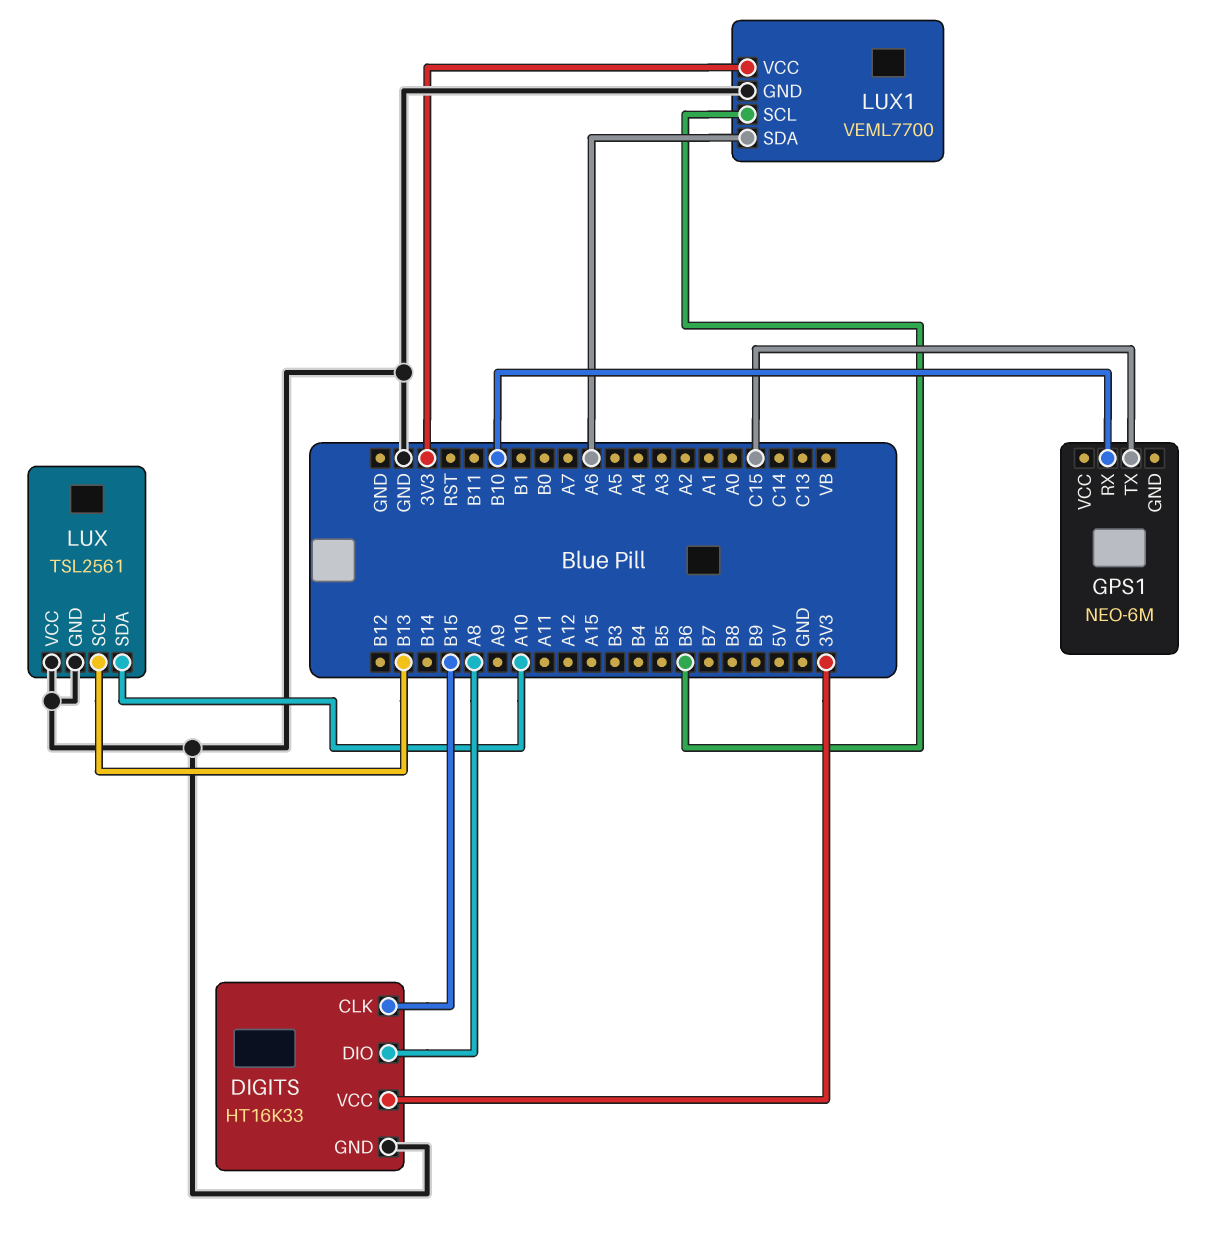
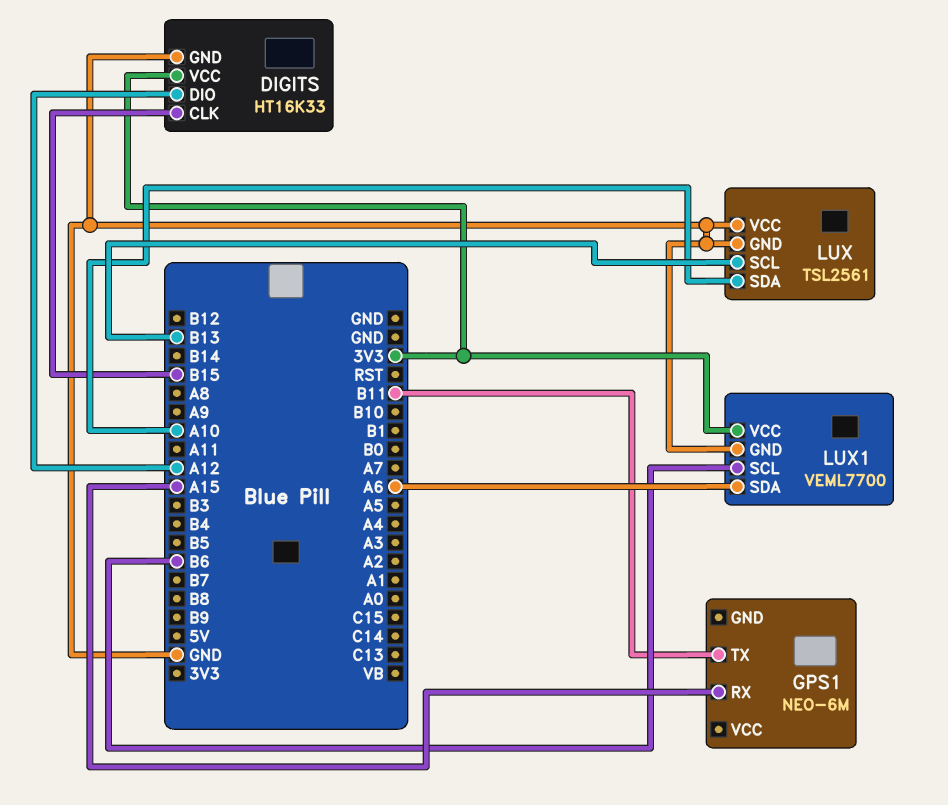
DIGITS pin DIO: A8 -> A12
GPS1 pin RX: B10 -> A15
GPS1 pin TX: C15 -> B11

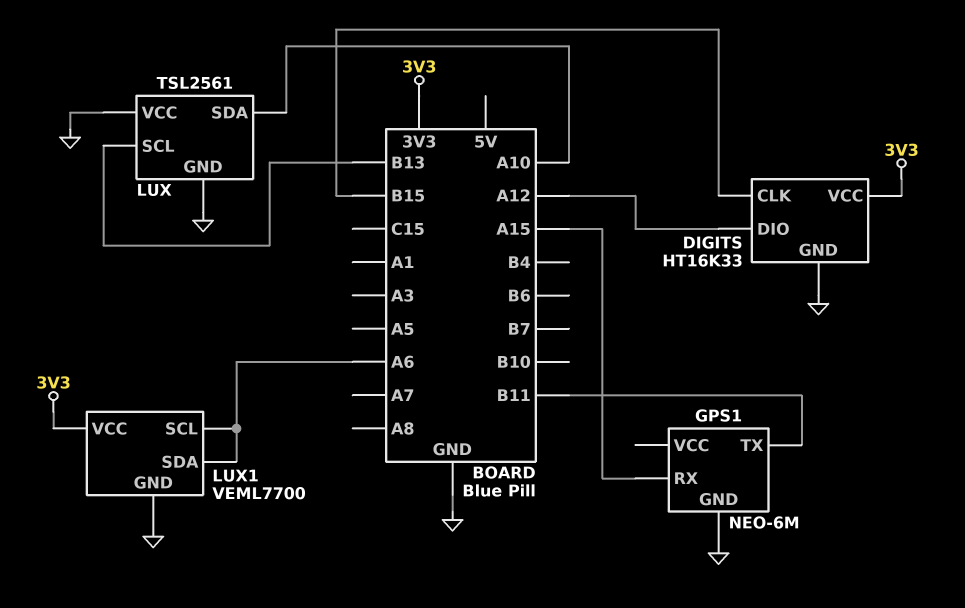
GPS1 pin GND: none -> GND
LUX1 pin SCL: B6 -> A6

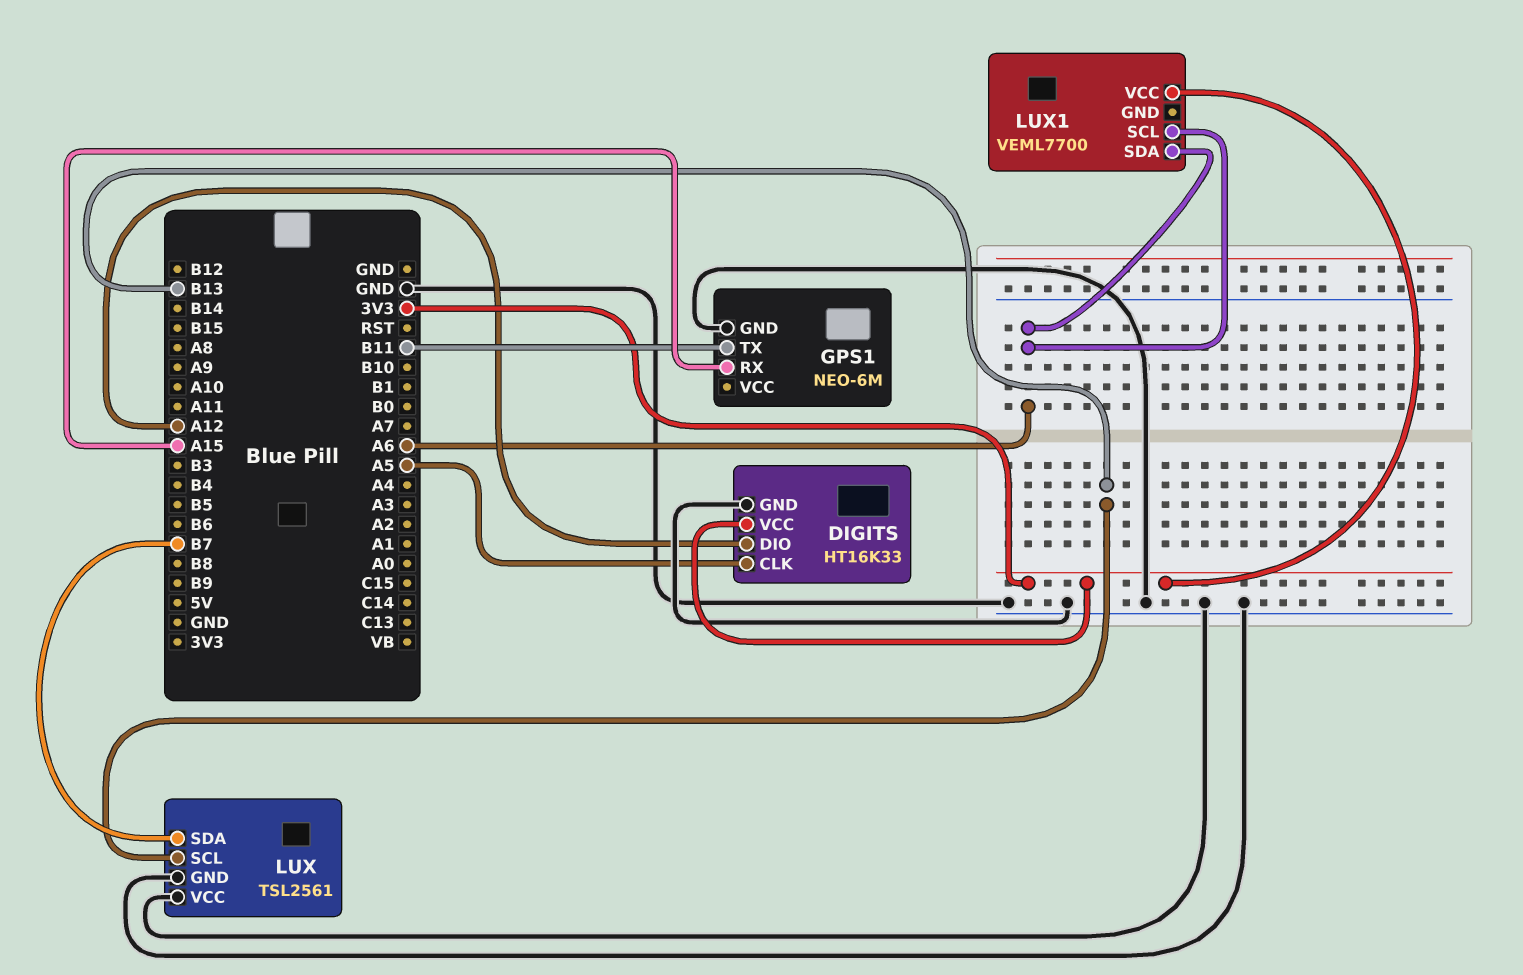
DIGITS pin CLK: B15 -> A5
LUX pin SDA: A10 -> B7
LUX1 pin GND: GND -> none

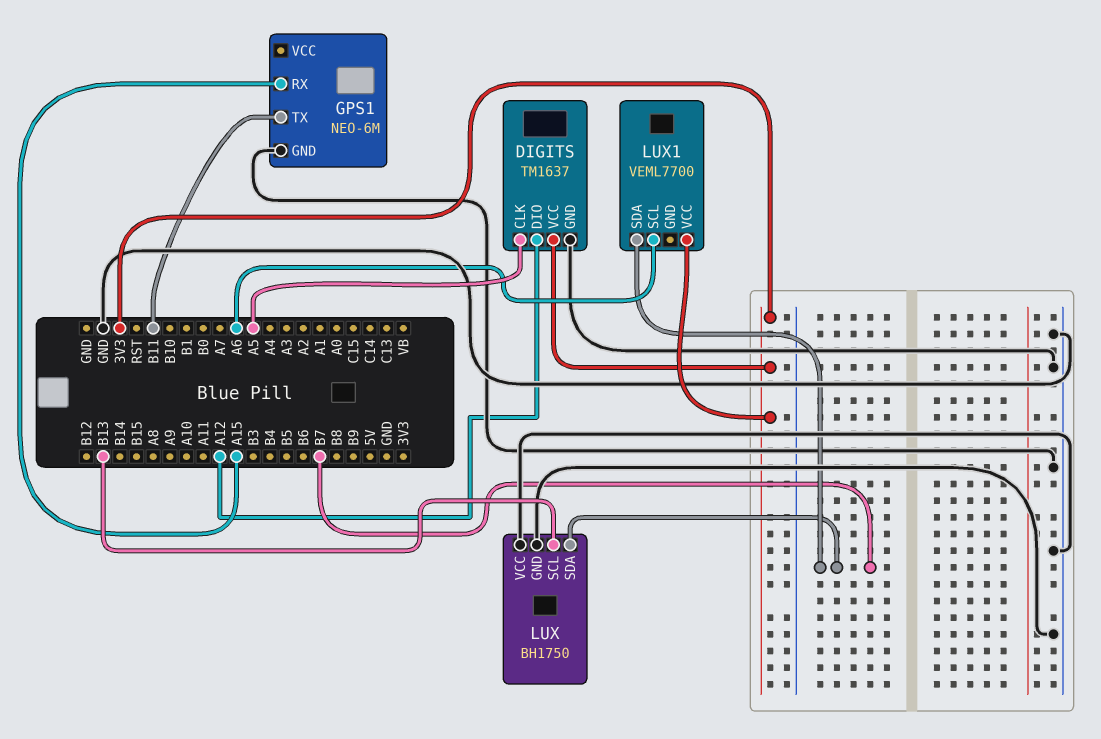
DIGITS: HT16K33 -> TM1637
LUX: TSL2561 -> BH1750
LUX1 pin SDA: A6 -> B7

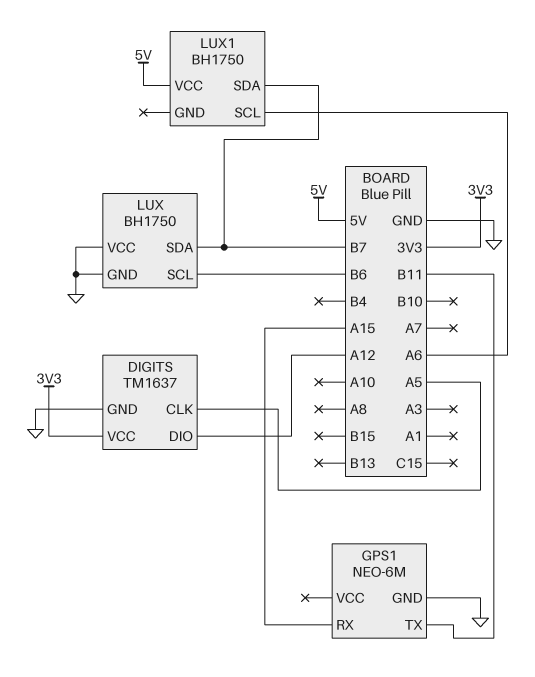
LUX pin SCL: B13 -> B6
LUX1: VEML7700 -> BH1750
LUX1 pin VCC: 3V3 -> 5V

